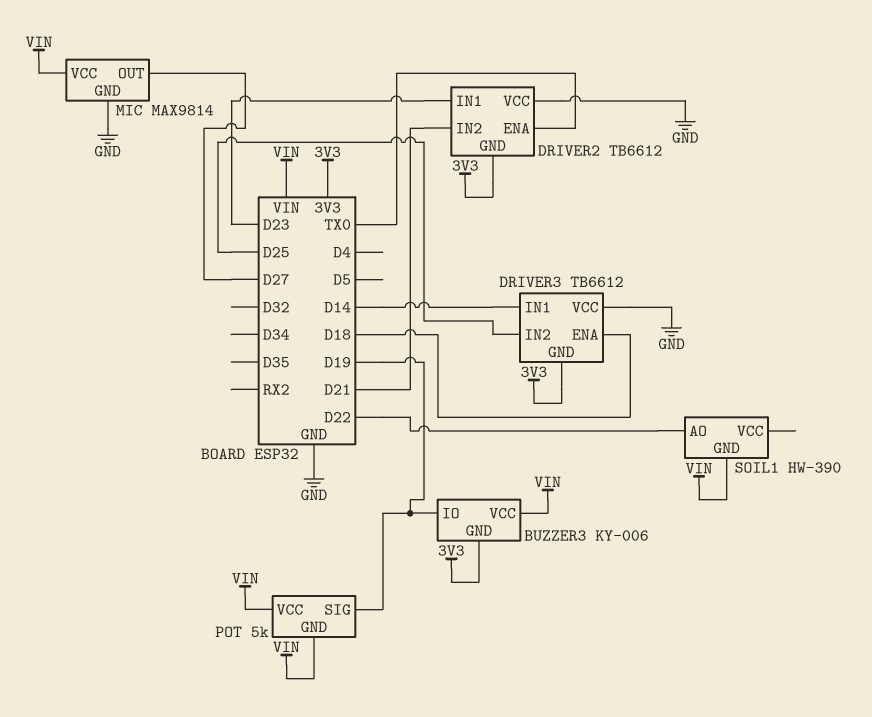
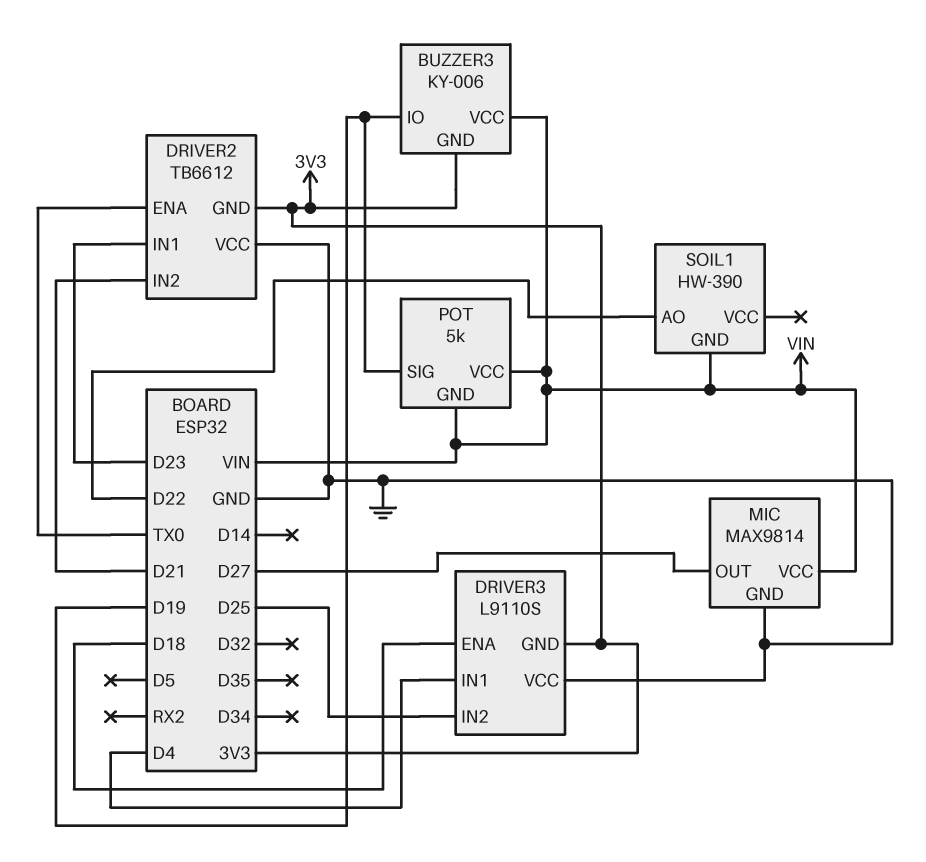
DRIVER3: TB6612 -> L9110S
DRIVER3 pin IN1: D14 -> D4

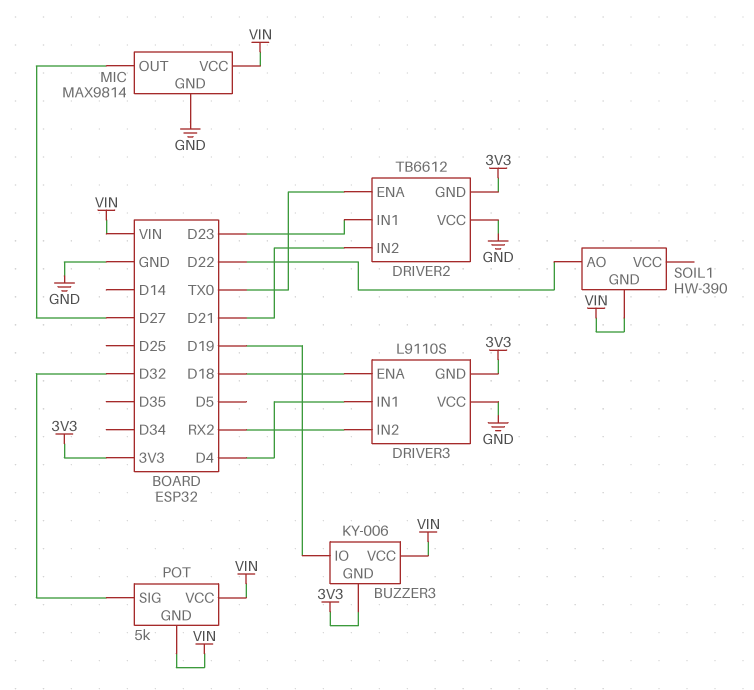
DRIVER3 pin IN2: D25 -> RX2
POT pin SIG: D19 -> D32

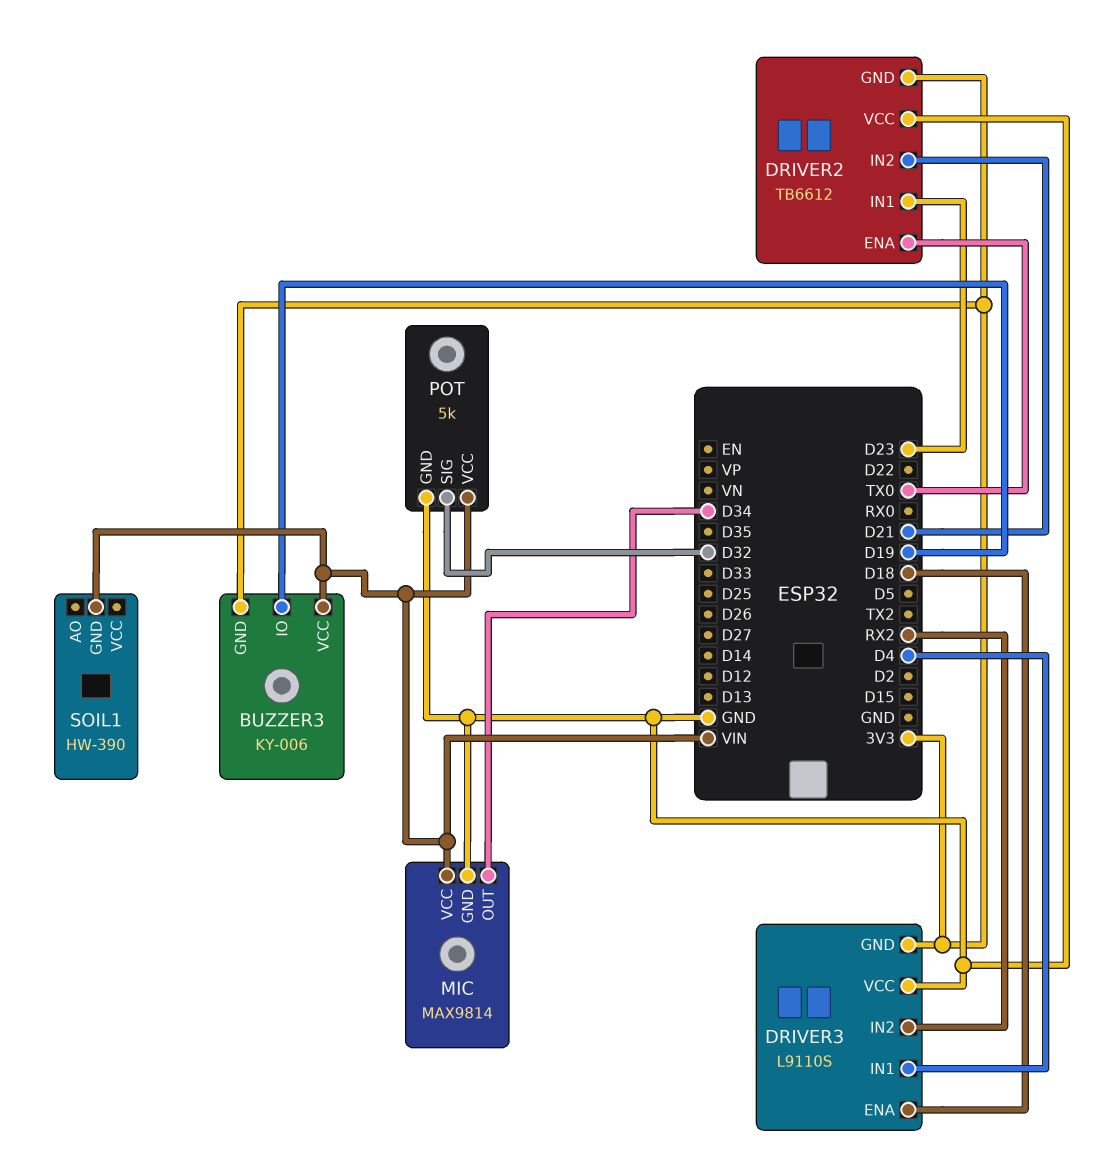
MIC pin OUT: D27 -> D34
POT pin GND: VIN -> GND
SOIL1 pin AO: D22 -> none

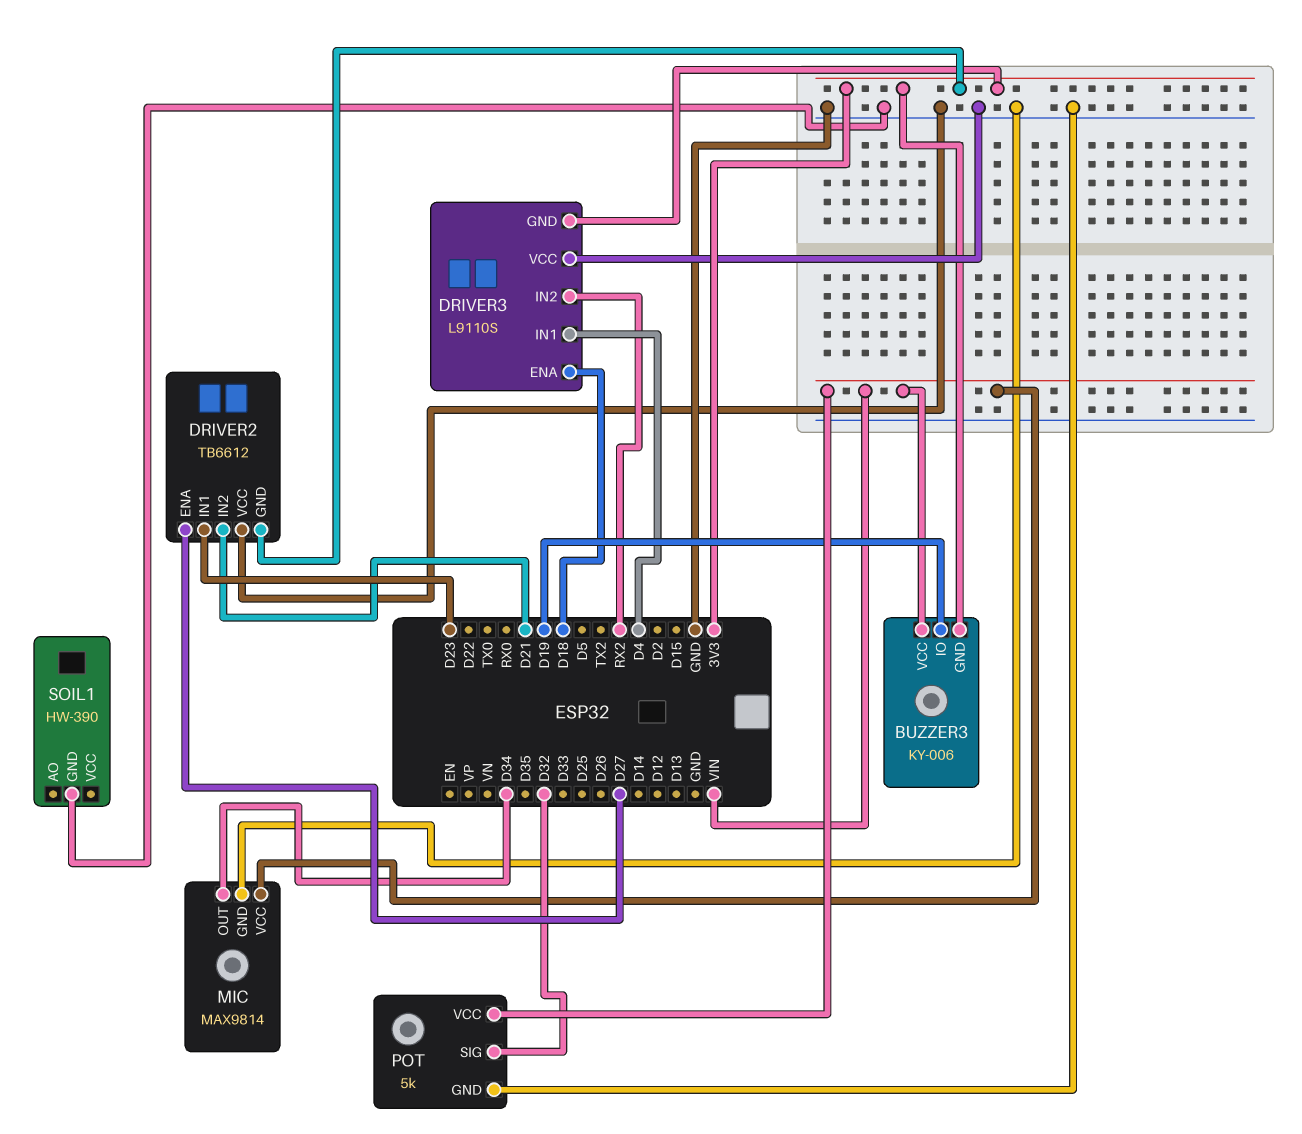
DRIVER2 pin ENA: TX0 -> D27
SOIL1 pin GND: VIN -> GND

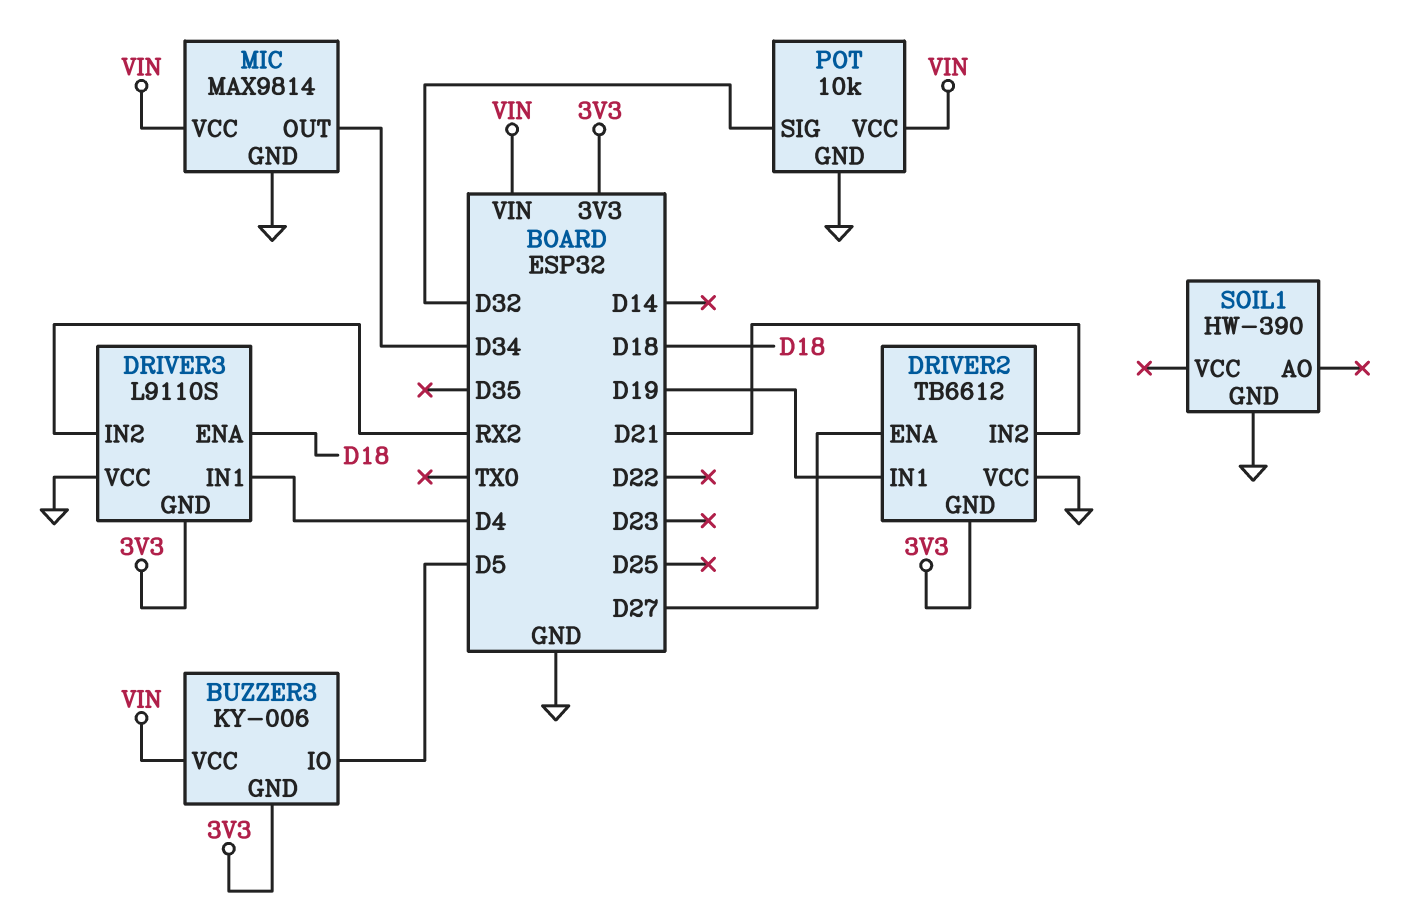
BUZZER3 pin IO: D19 -> D5
DRIVER2 pin IN1: D23 -> D19
POT: 5k -> 10k

